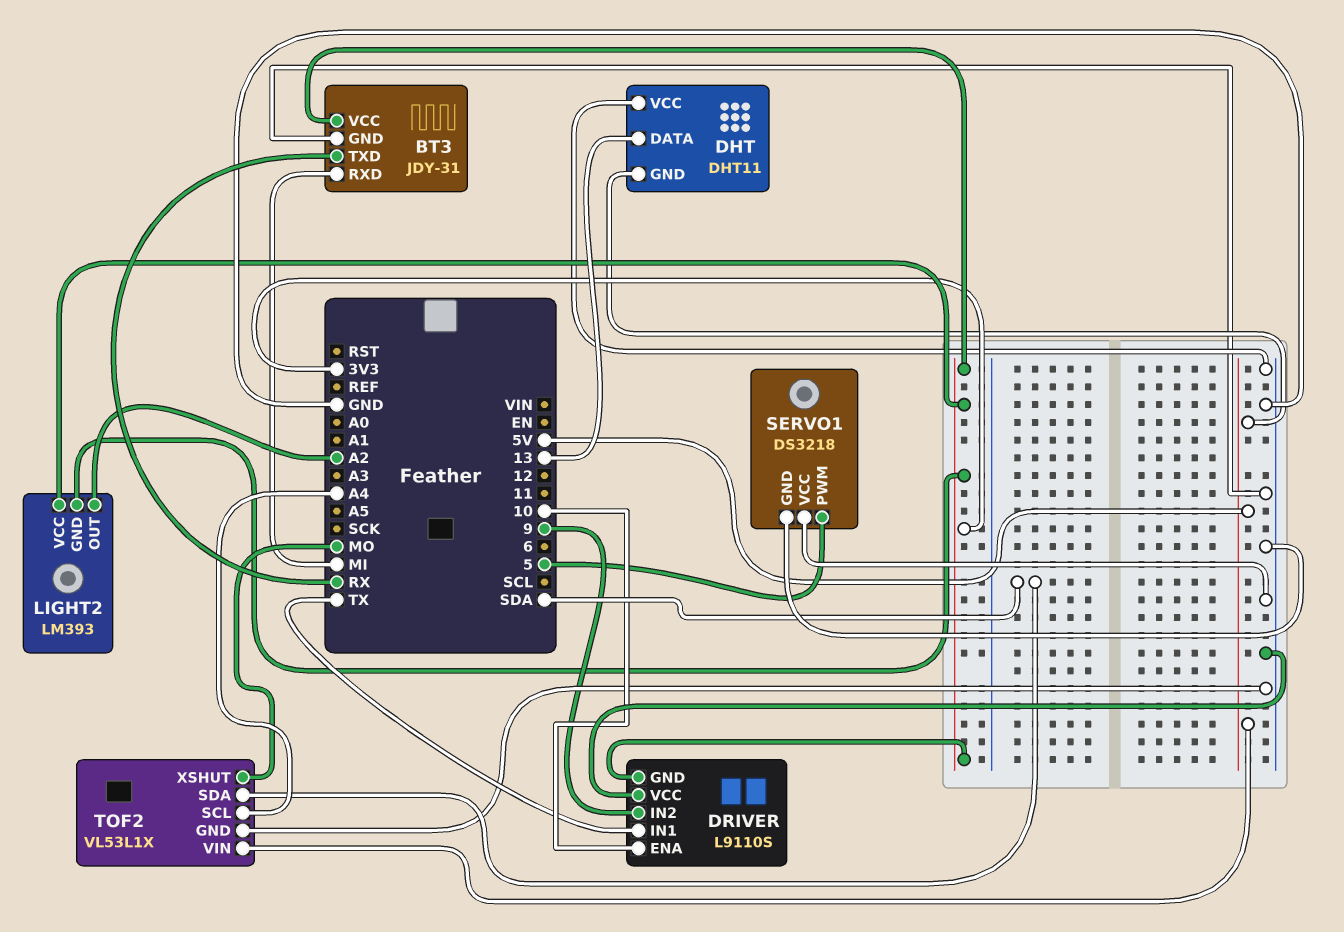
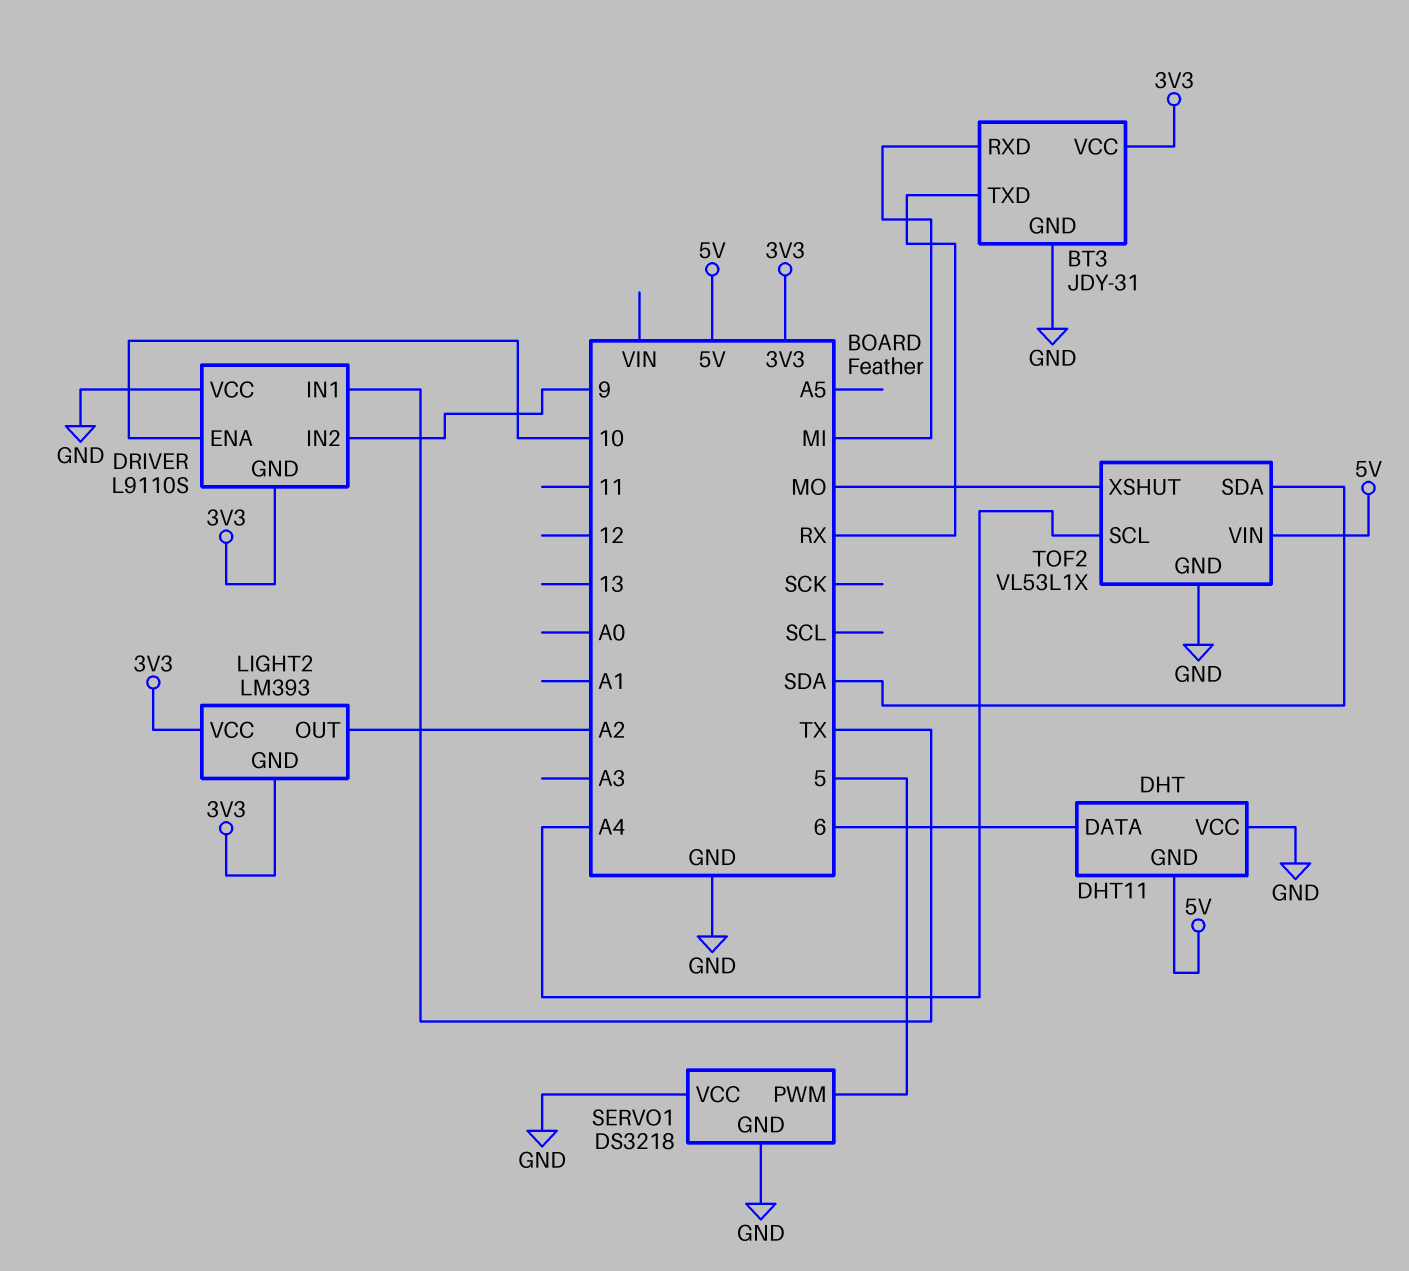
DHT pin DATA: 13 -> 6

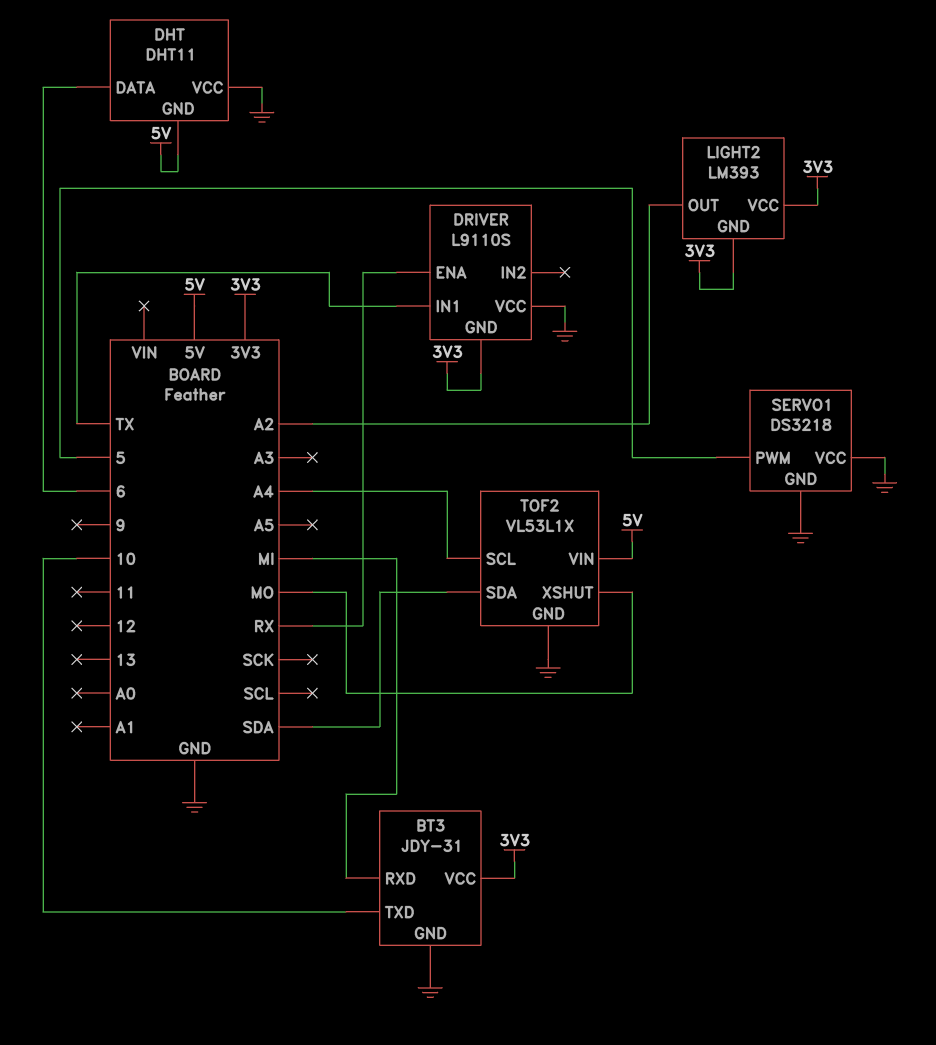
BT3 pin TXD: RX -> 10
DRIVER pin ENA: 10 -> RX
DRIVER pin IN2: 9 -> none

